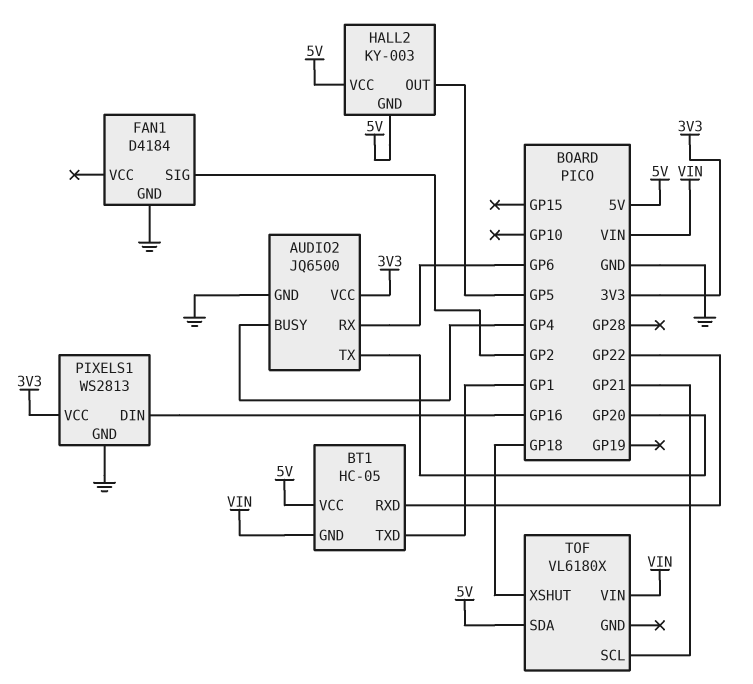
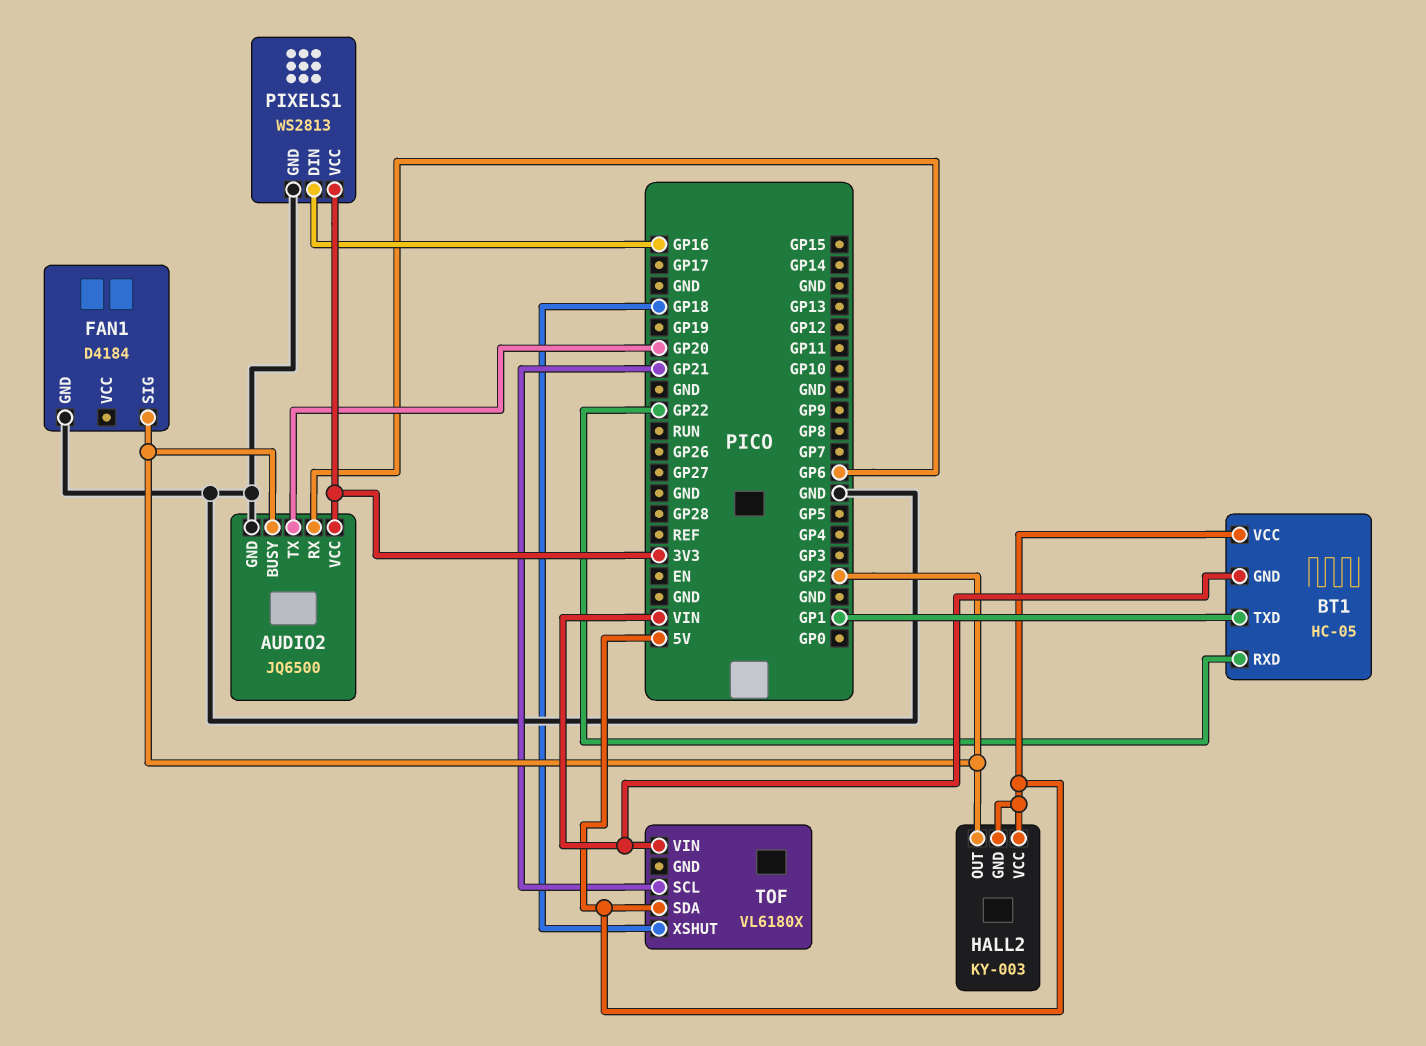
AUDIO2 pin BUSY: GP4 -> GP2
HALL2 pin OUT: GP5 -> GP2

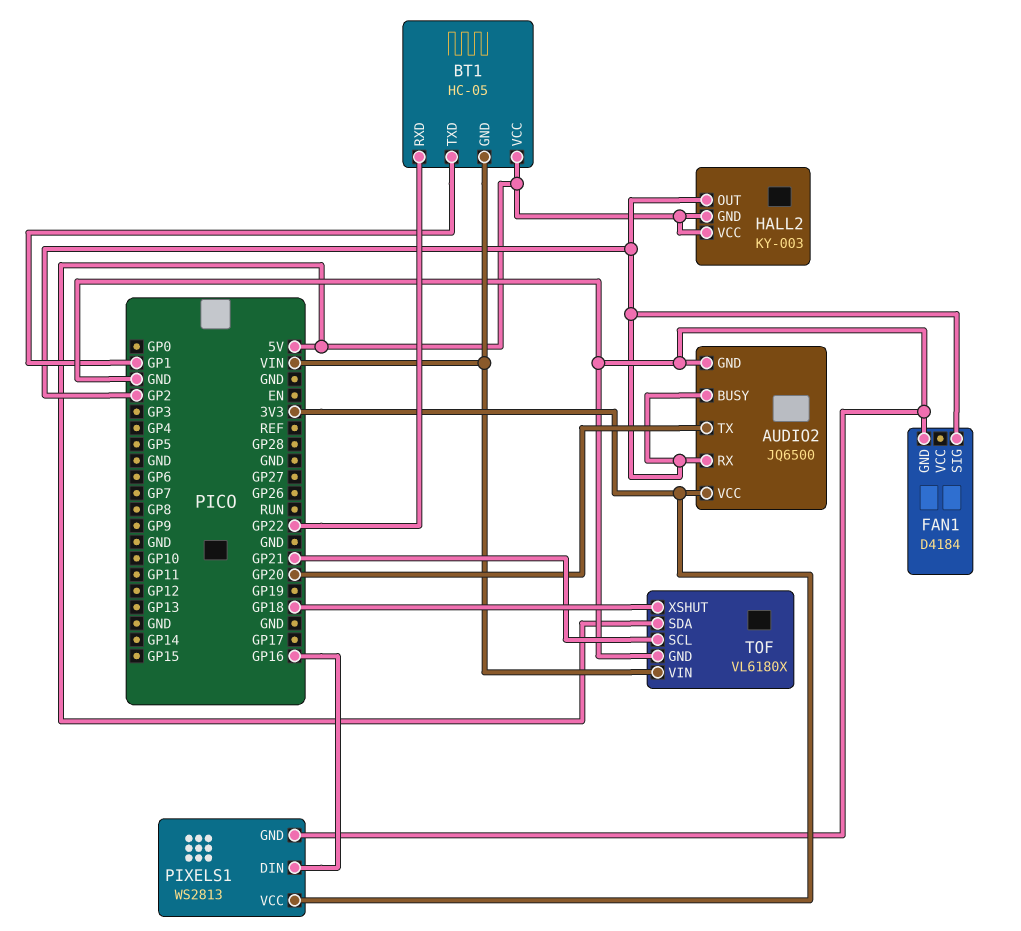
AUDIO2 pin RX: GP6 -> GP2
TOF pin GND: none -> GND

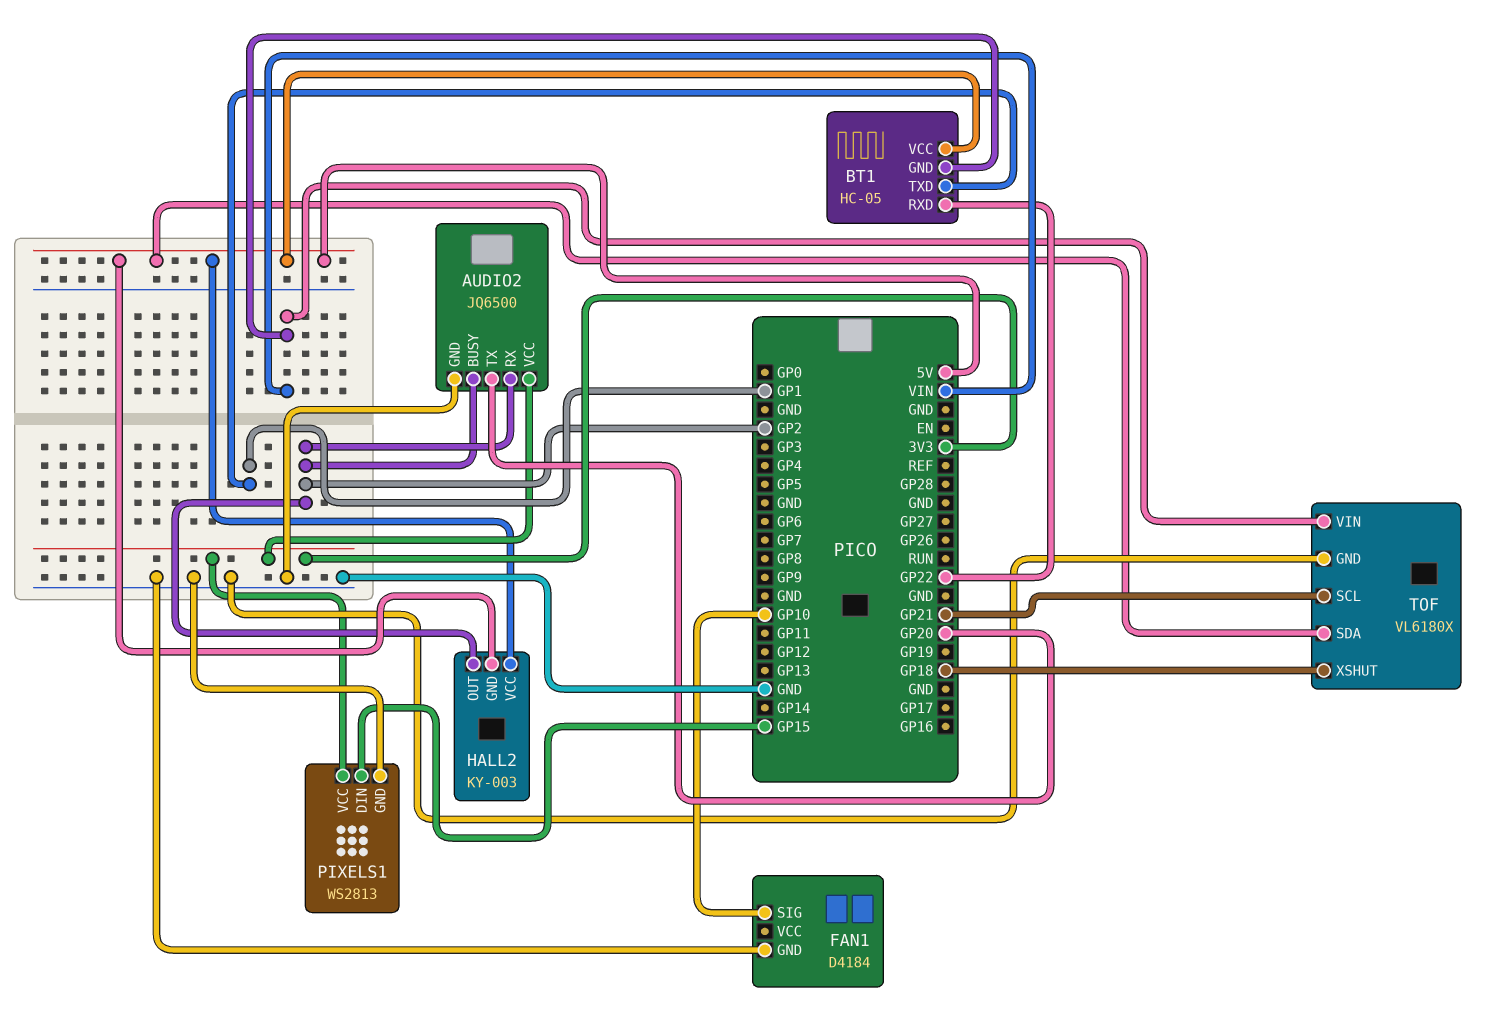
FAN1 pin SIG: GP2 -> GP10
PIXELS1 pin DIN: GP16 -> GP15

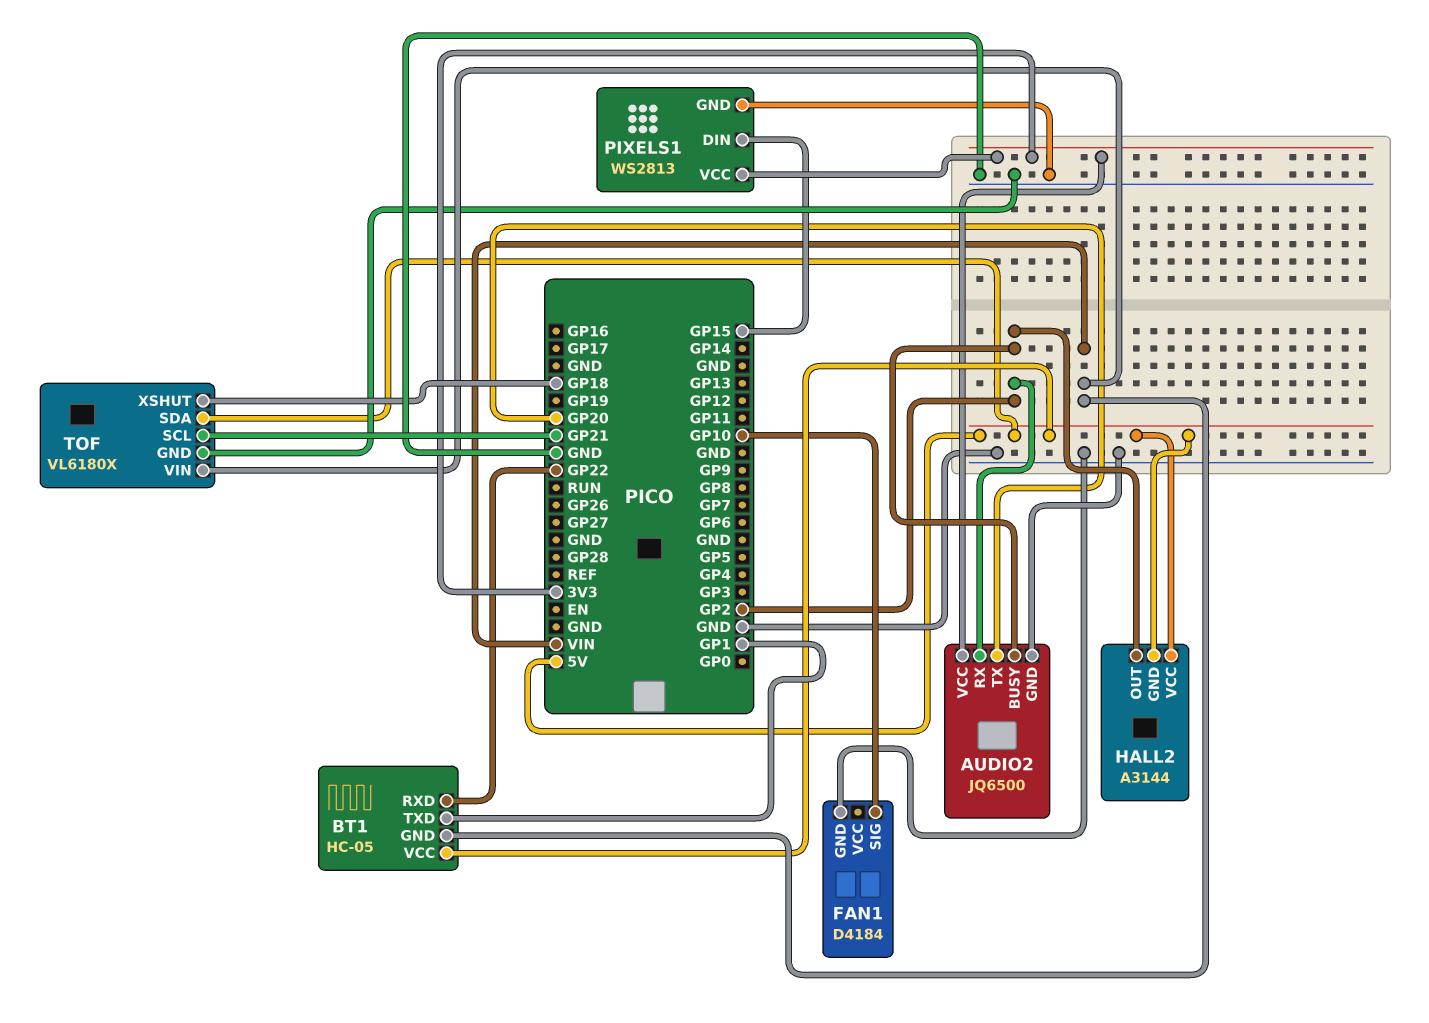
HALL2: KY-003 -> A3144

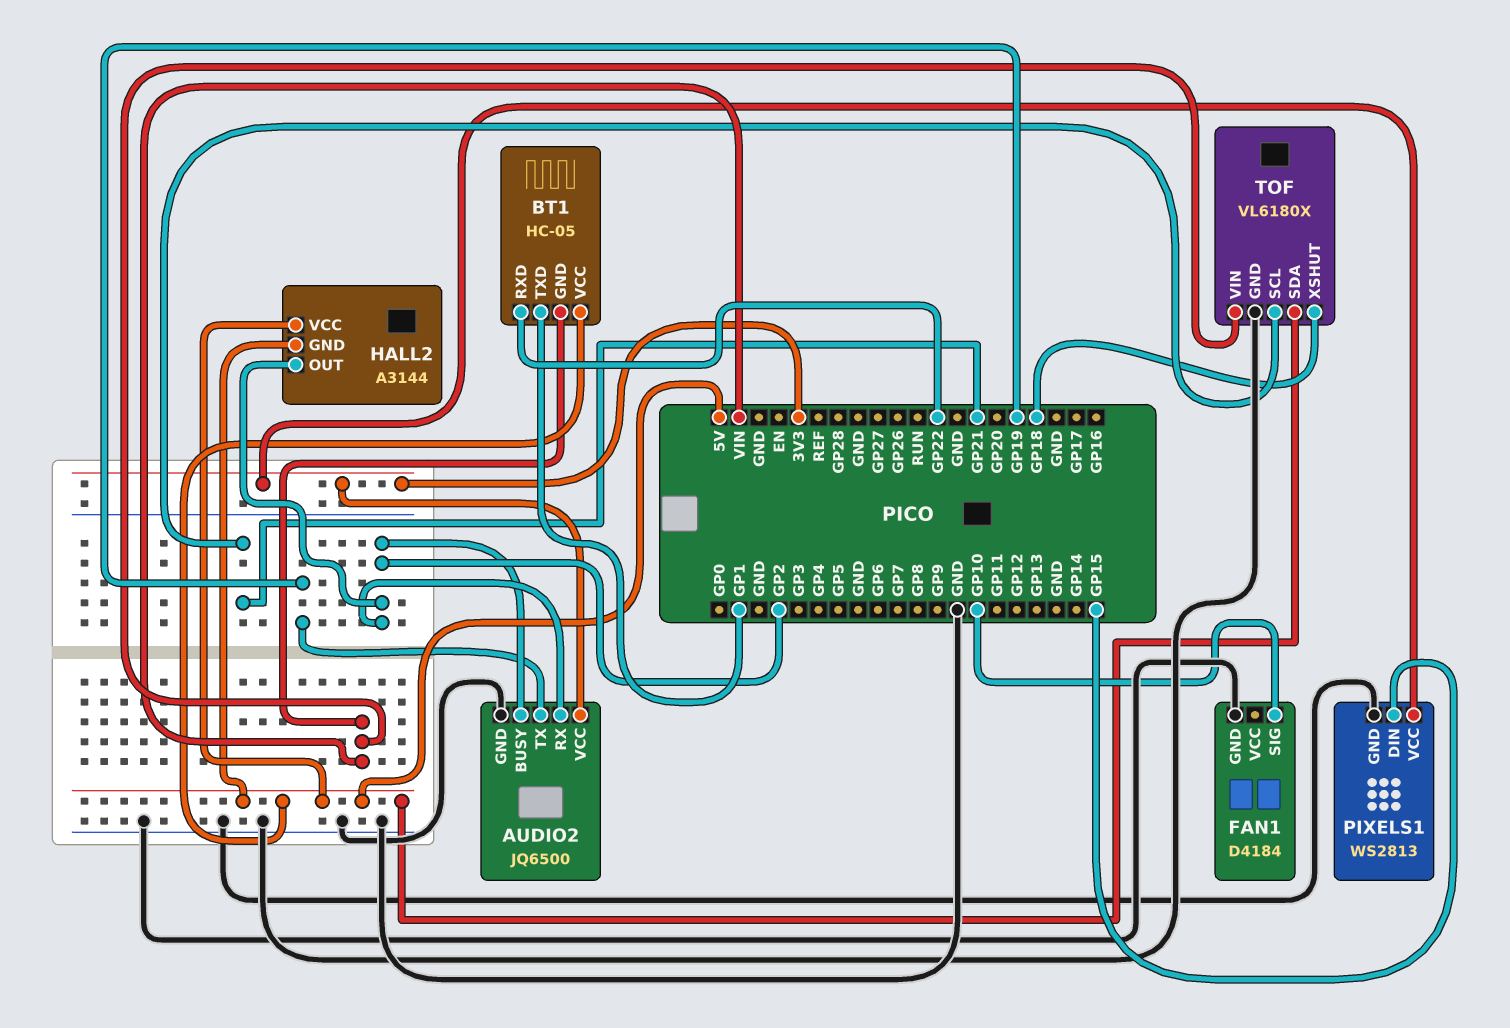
AUDIO2 pin TX: GP20 -> GP19

